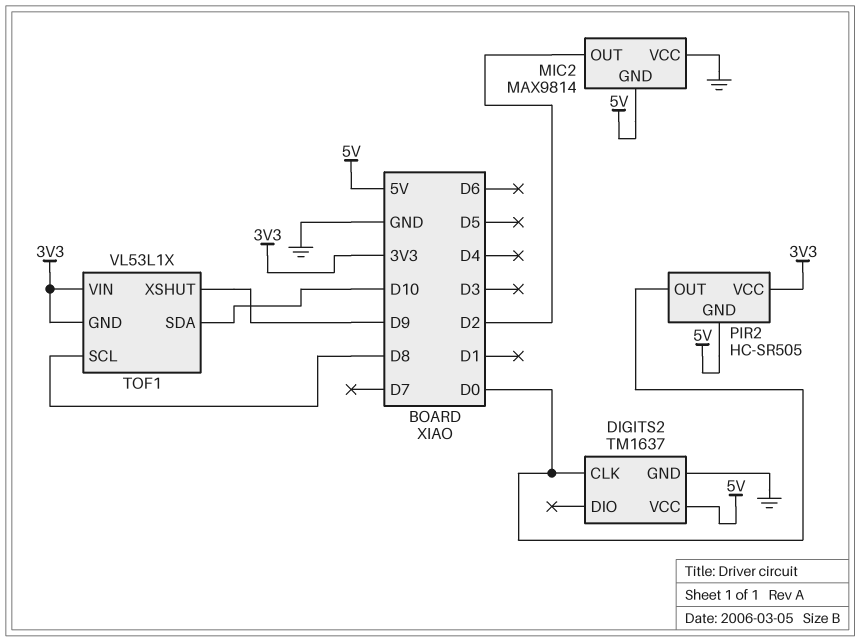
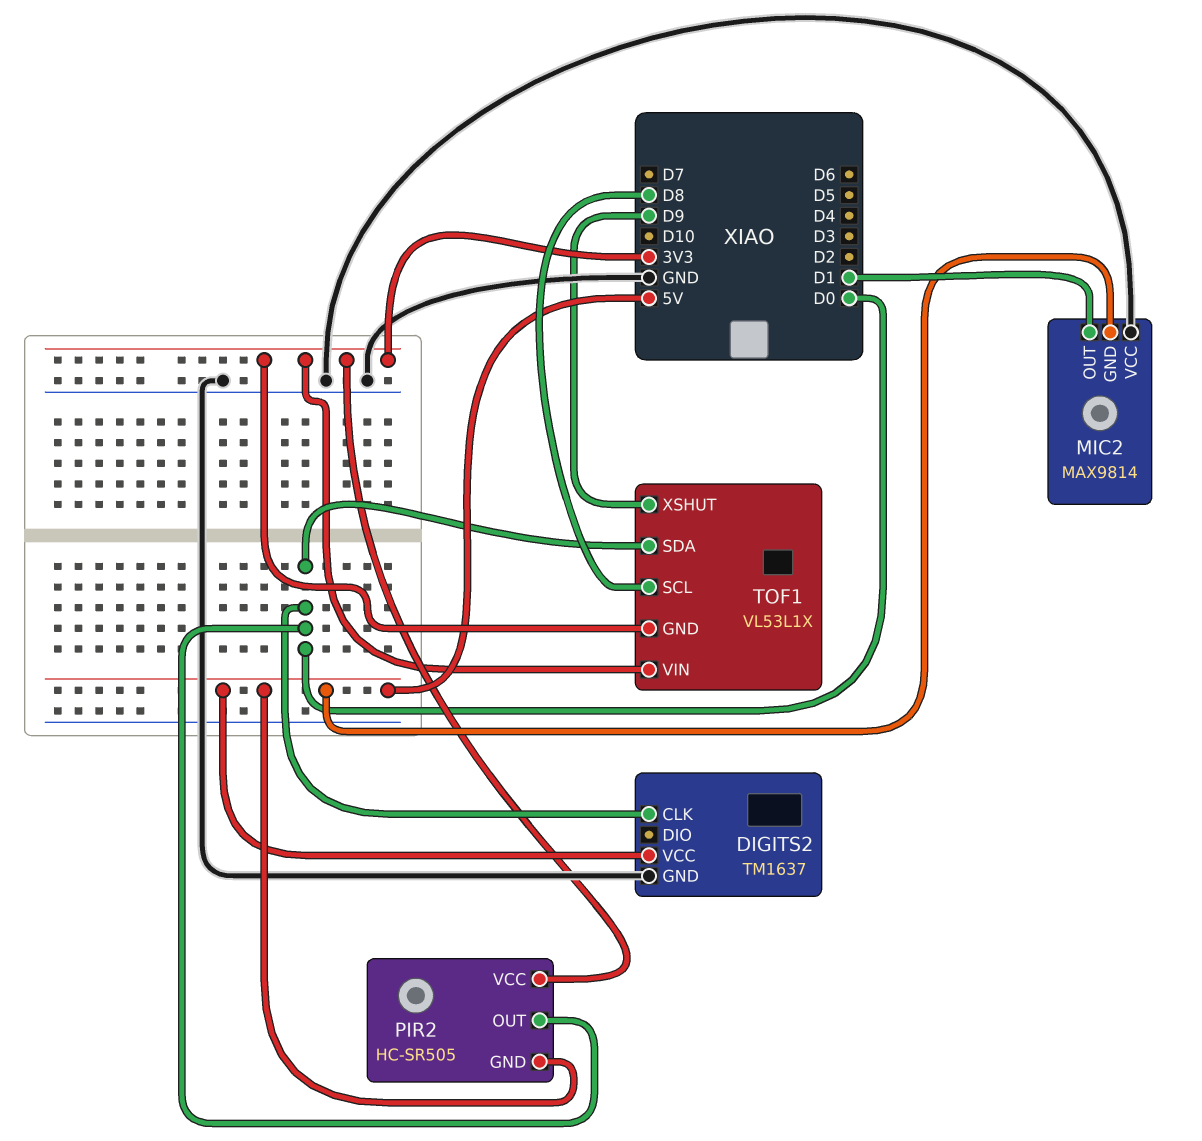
MIC2 pin OUT: D2 -> D1
TOF1 pin SDA: D10 -> D0

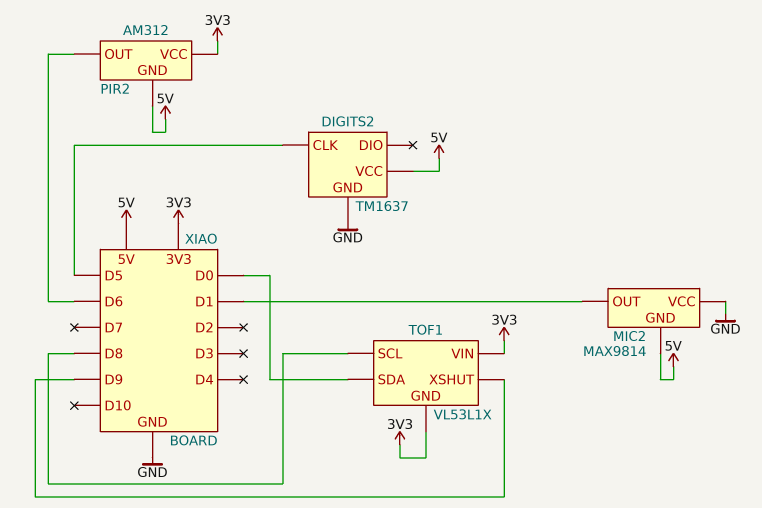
DIGITS2 pin CLK: D0 -> D5
PIR2: HC-SR505 -> AM312
PIR2 pin OUT: D0 -> D6

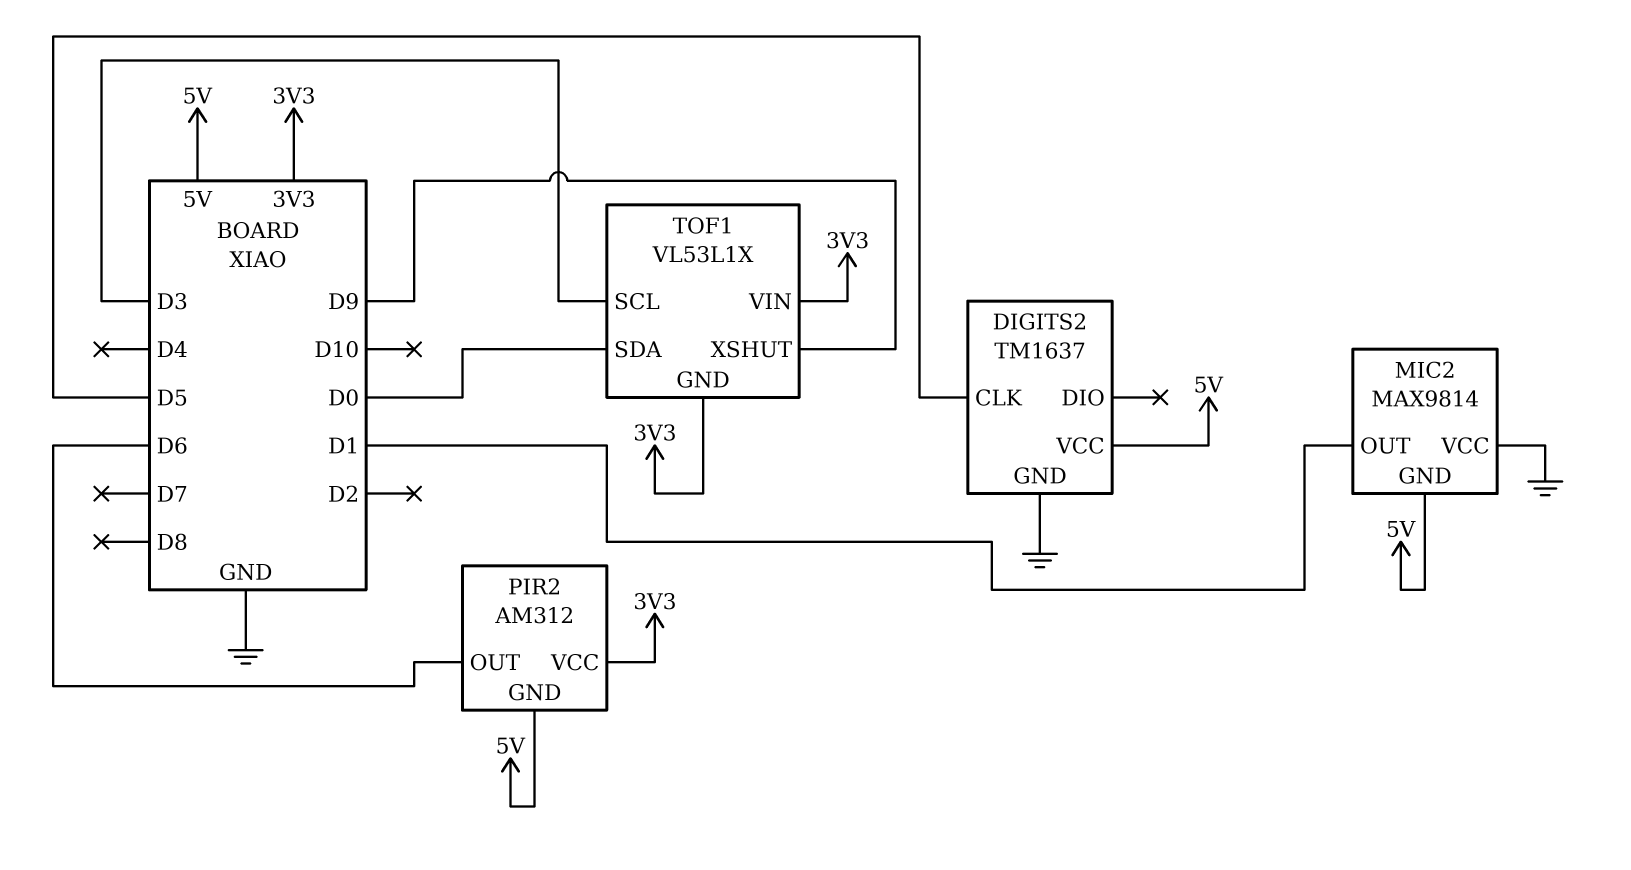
TOF1 pin SCL: D8 -> D3

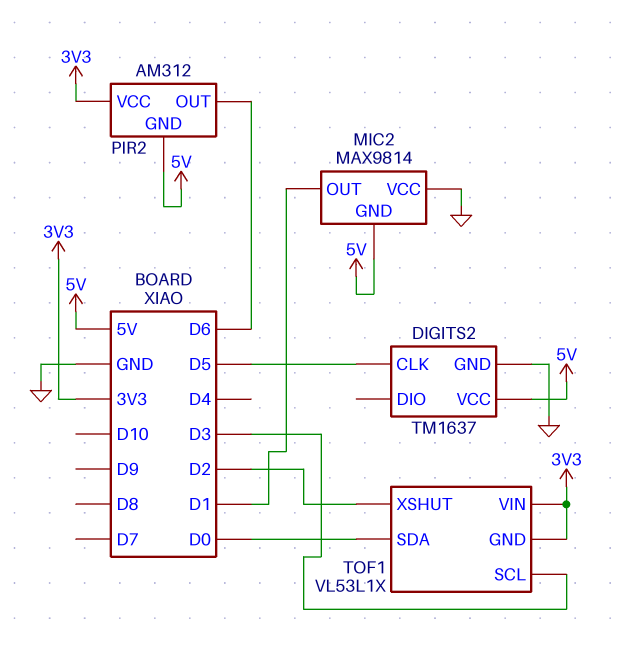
TOF1 pin XSHUT: D9 -> D2

